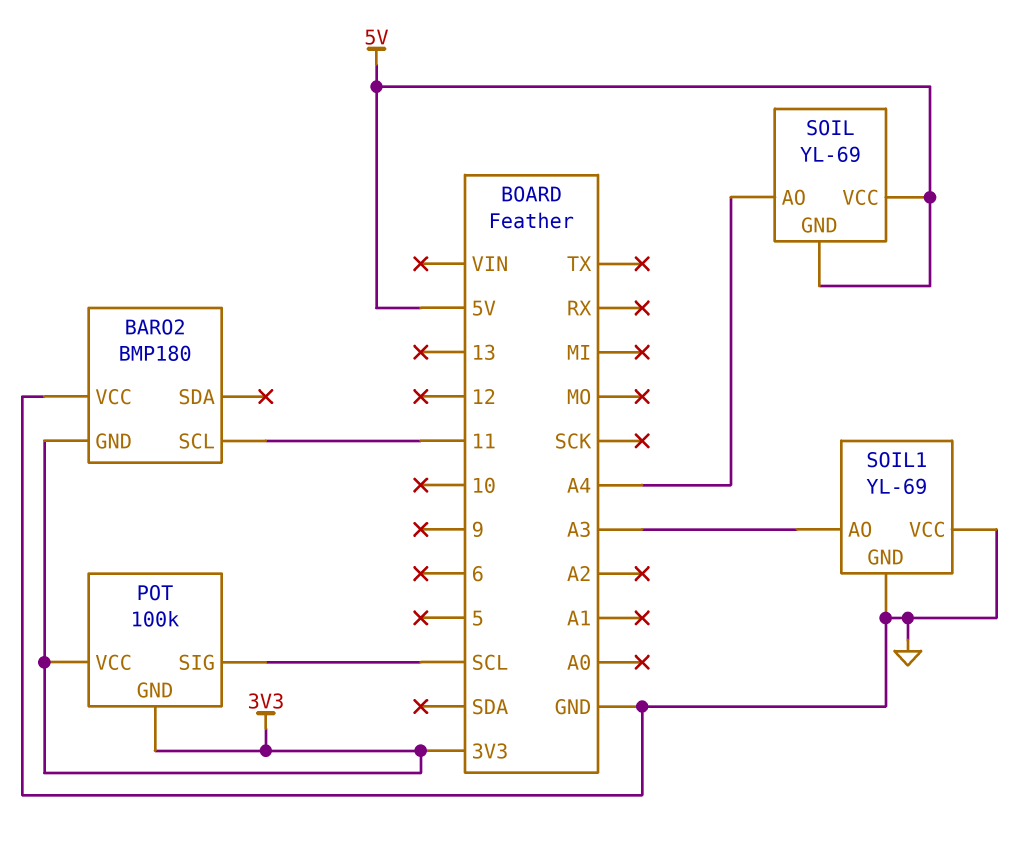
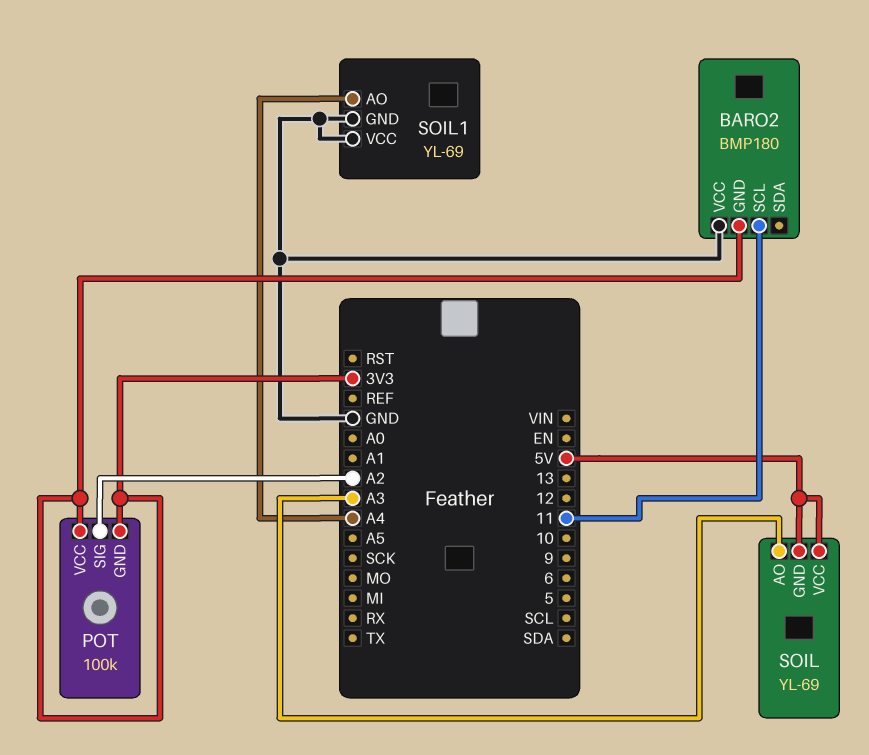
POT pin SIG: SCL -> A2
SOIL pin AO: A4 -> A3
SOIL1 pin AO: A3 -> A4

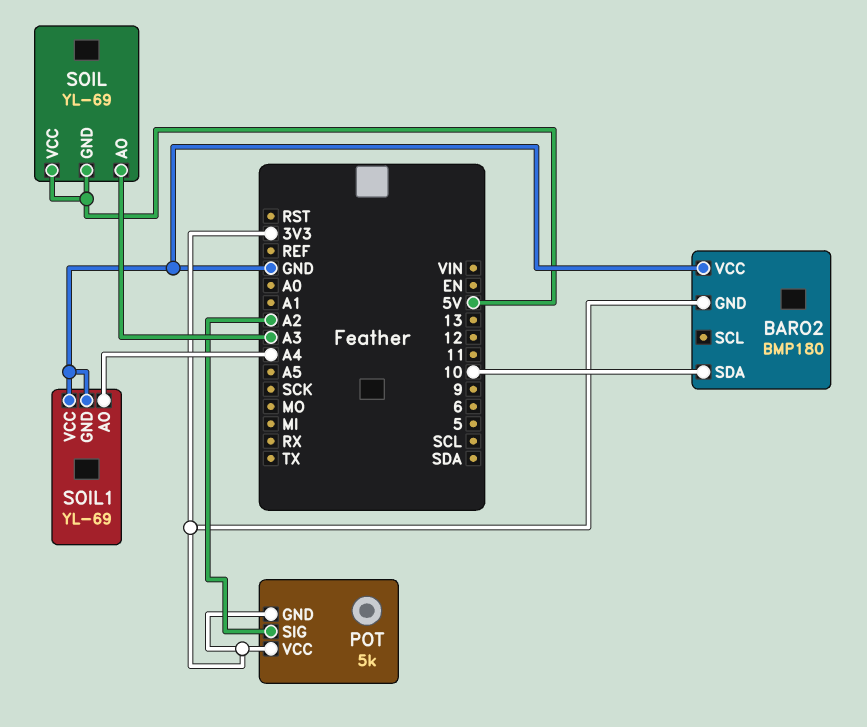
BARO2 pin SCL: 11 -> none
BARO2 pin SDA: none -> 10
POT: 100k -> 5k

